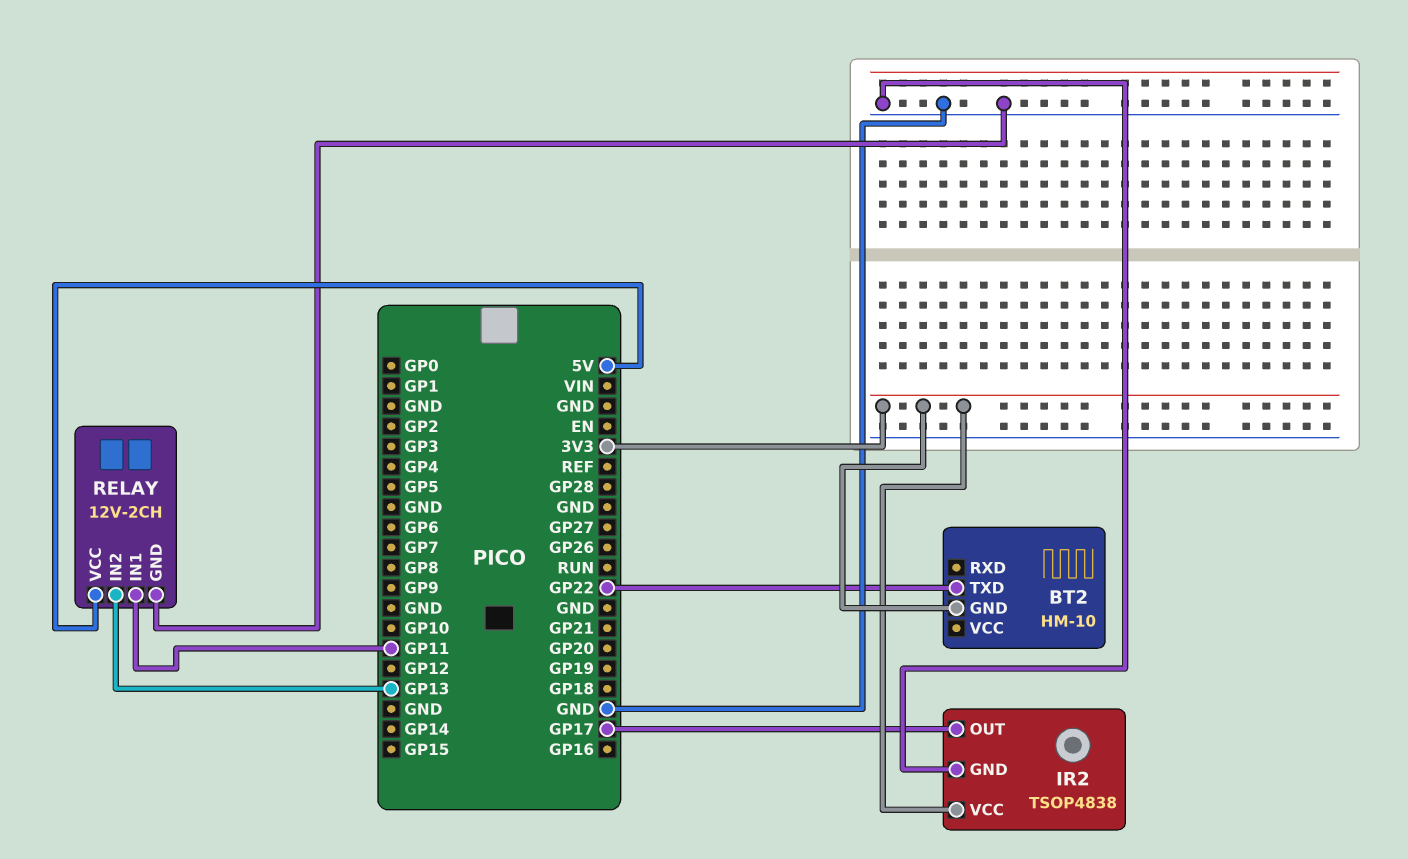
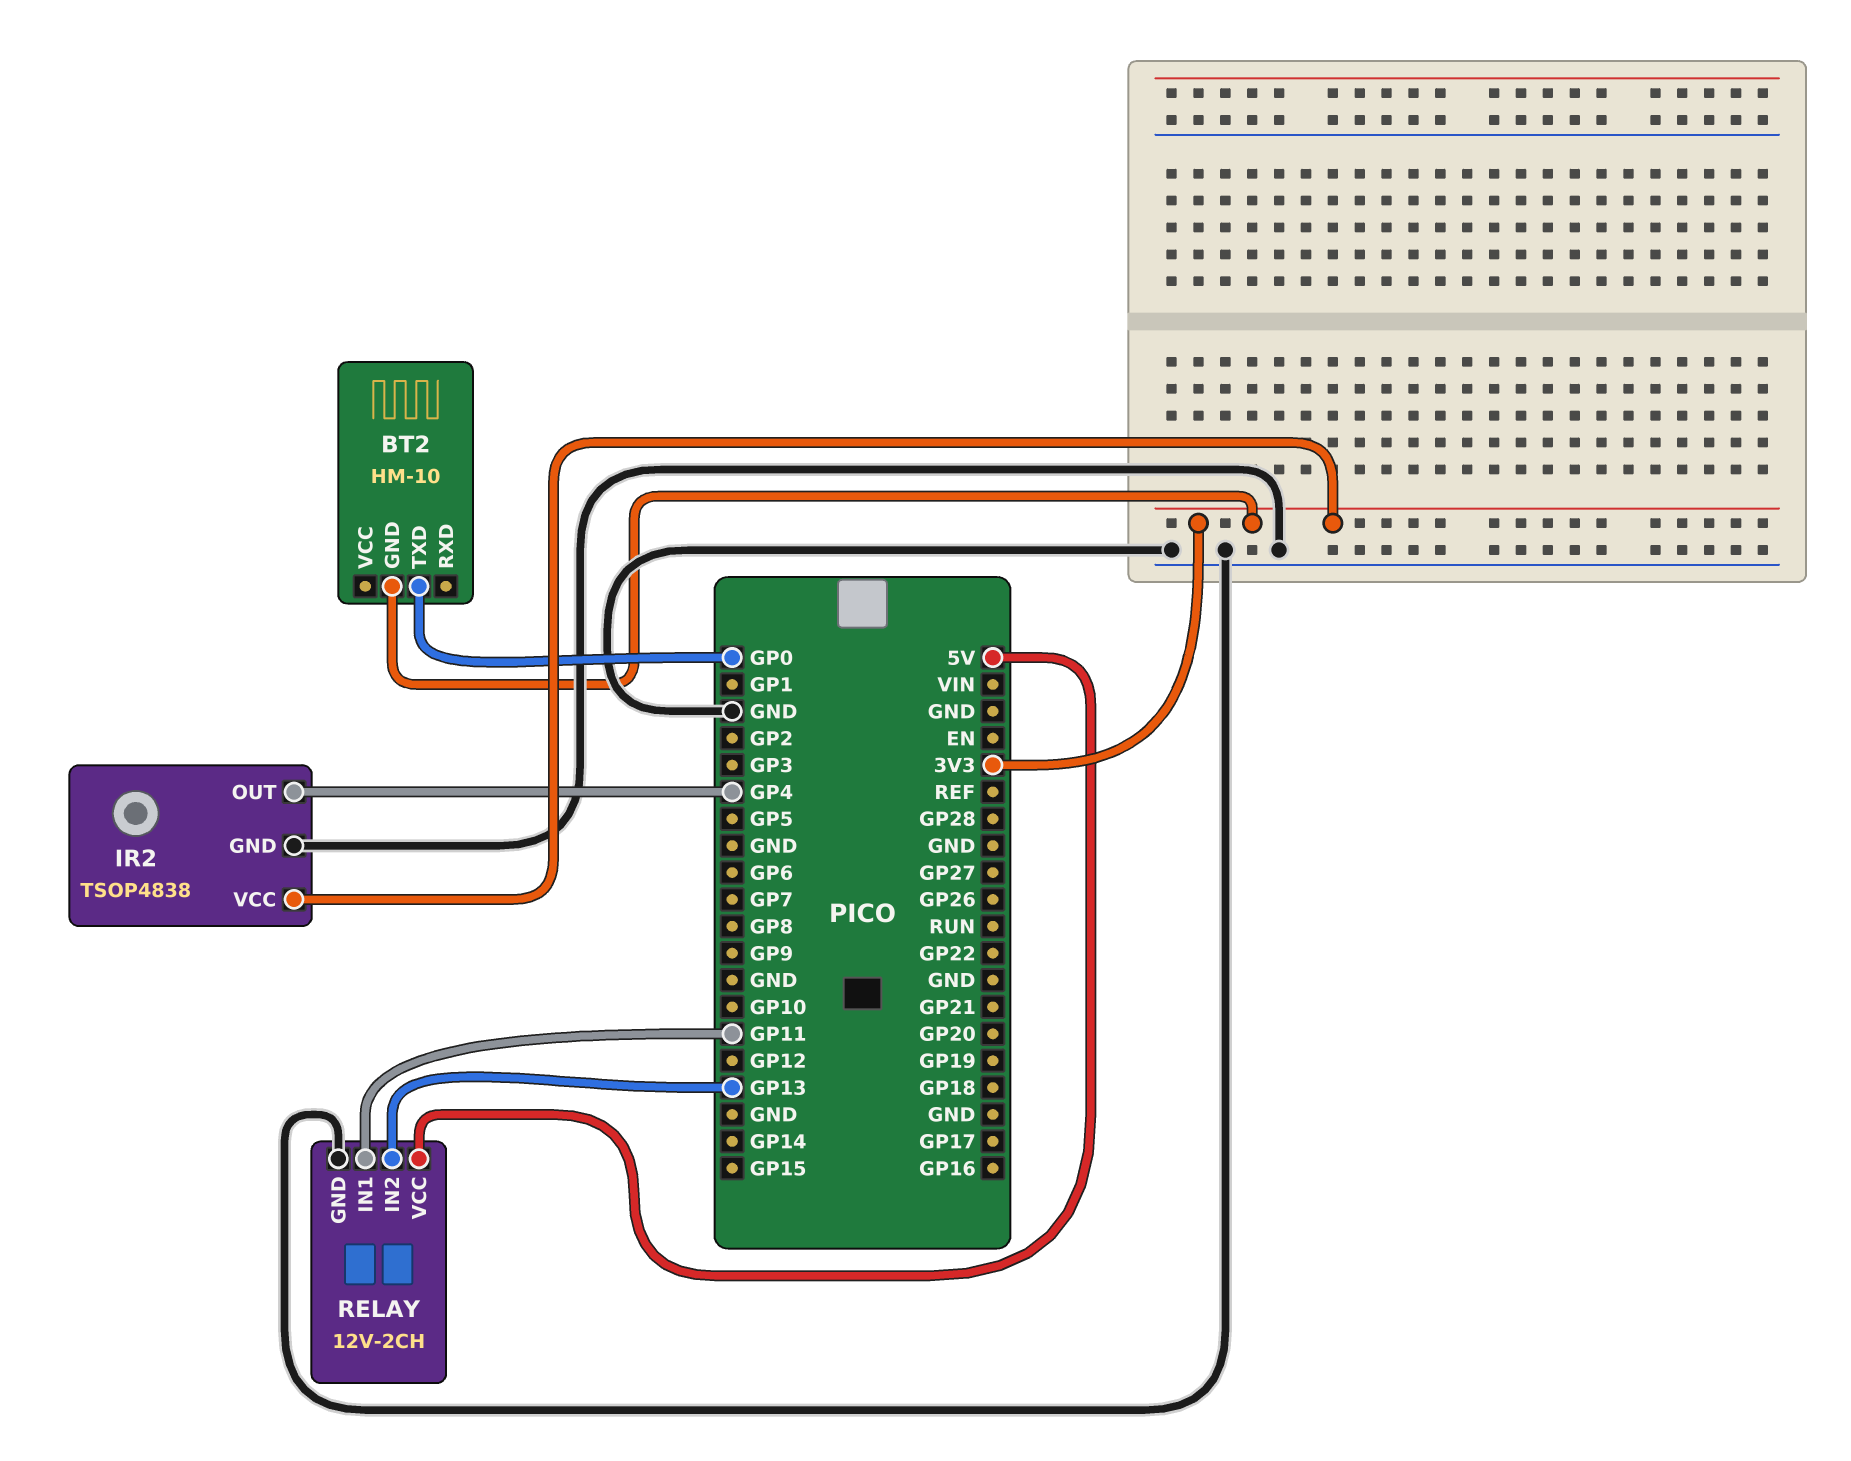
BT2 pin TXD: GP22 -> GP0
IR2 pin OUT: GP17 -> GP4

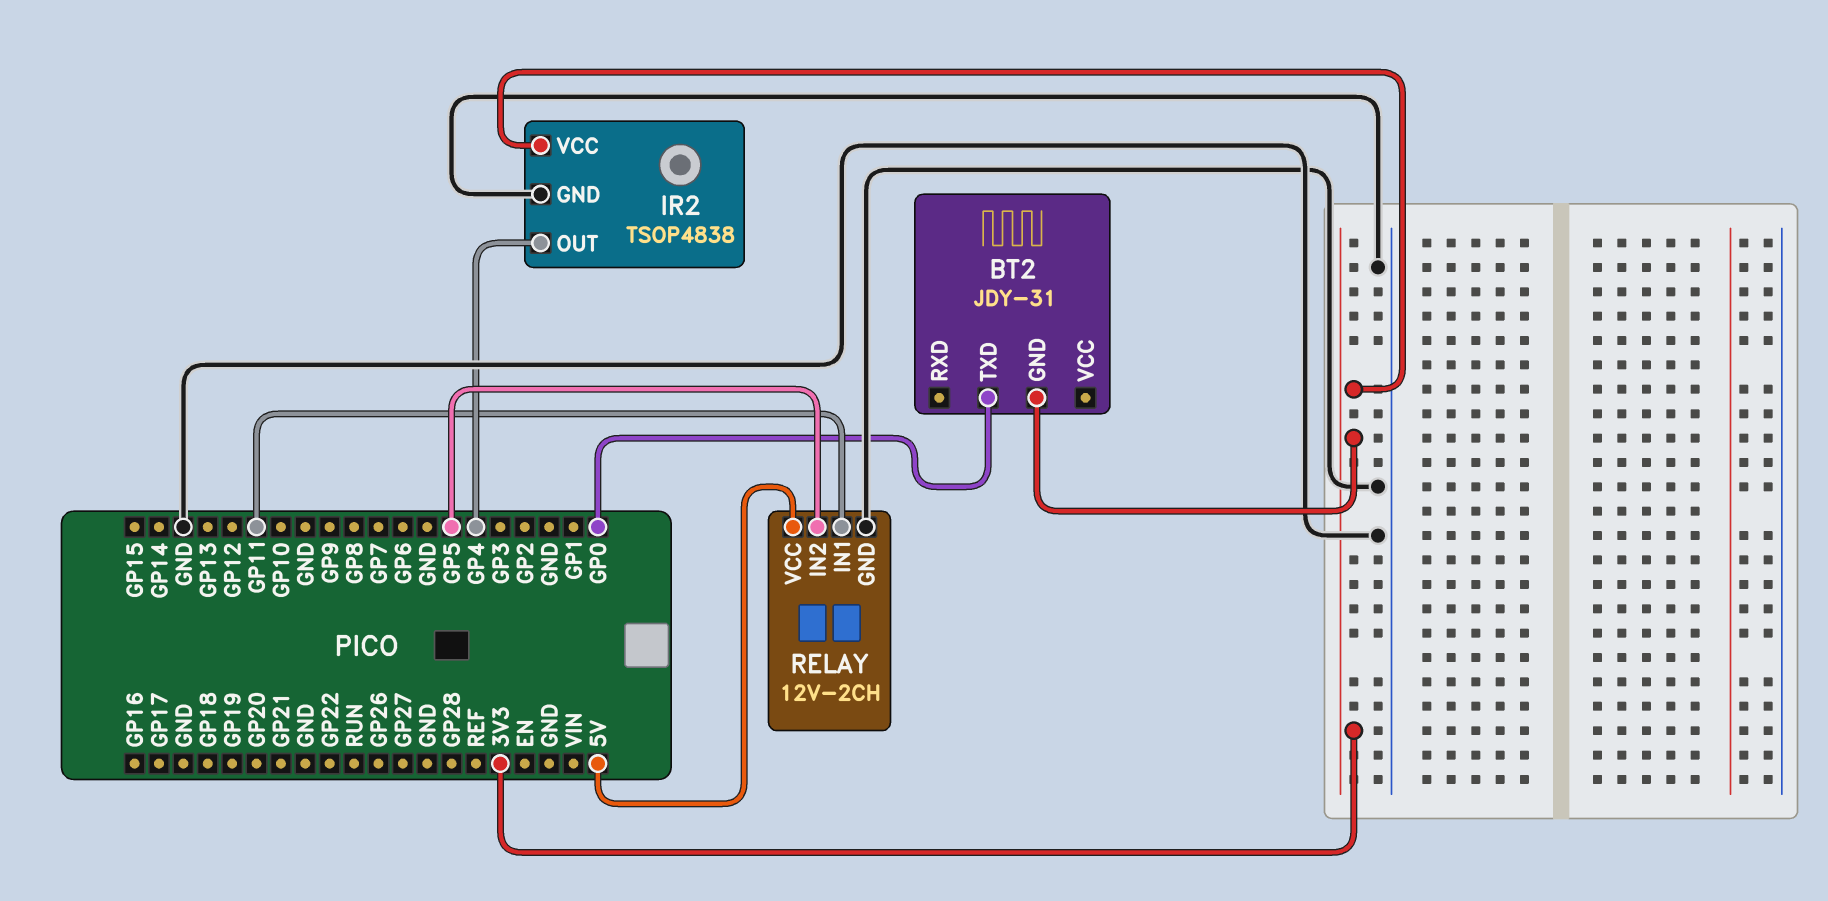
BT2: HM-10 -> JDY-31
RELAY pin IN2: GP13 -> GP5

